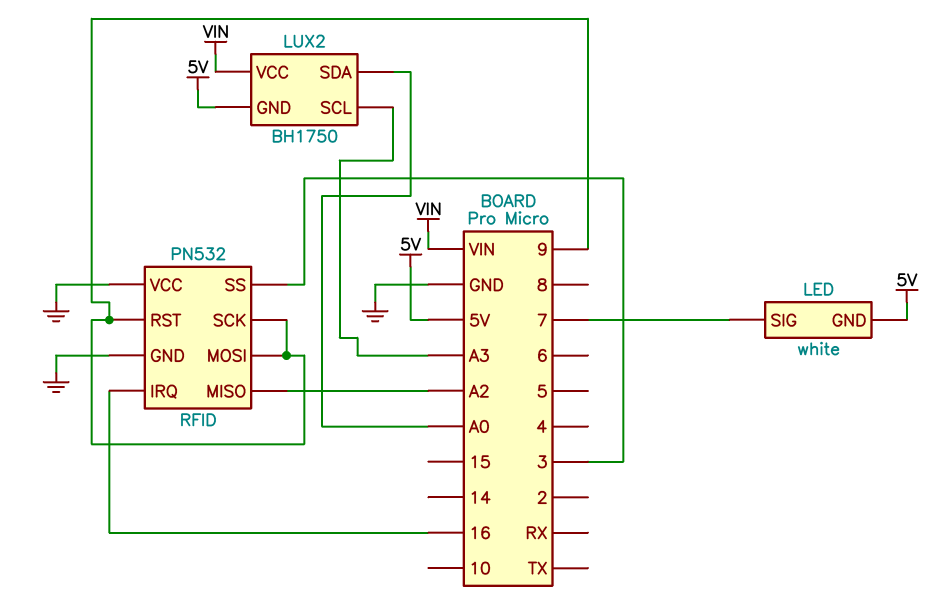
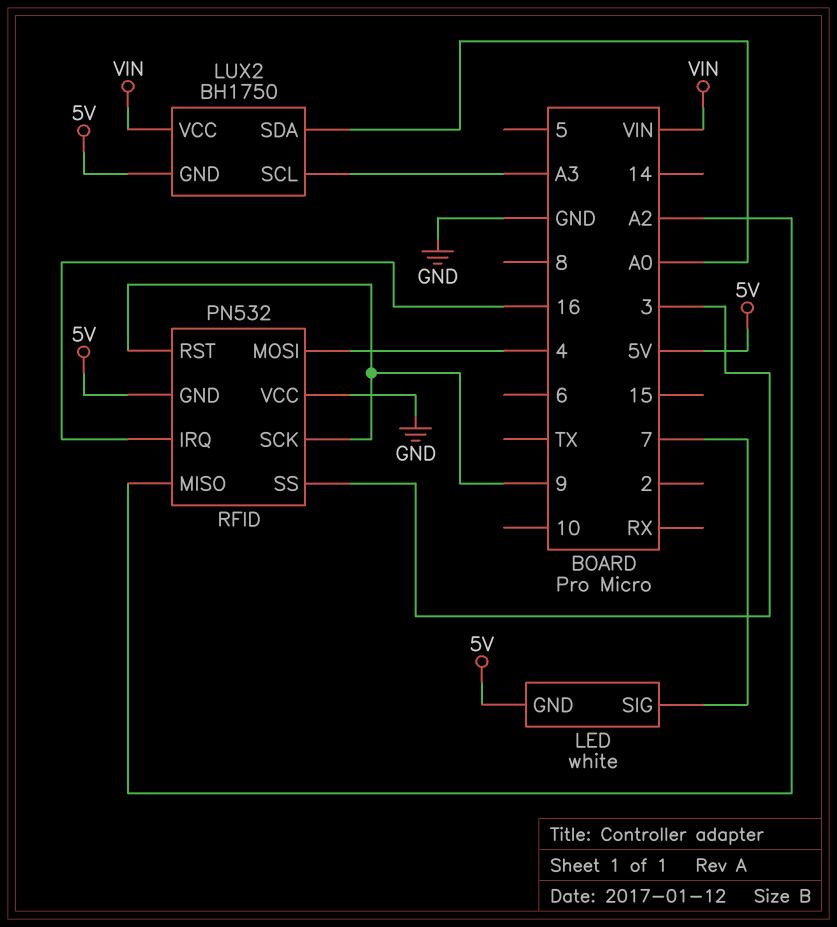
RFID pin GND: GND -> 5V
RFID pin MOSI: 9 -> 4

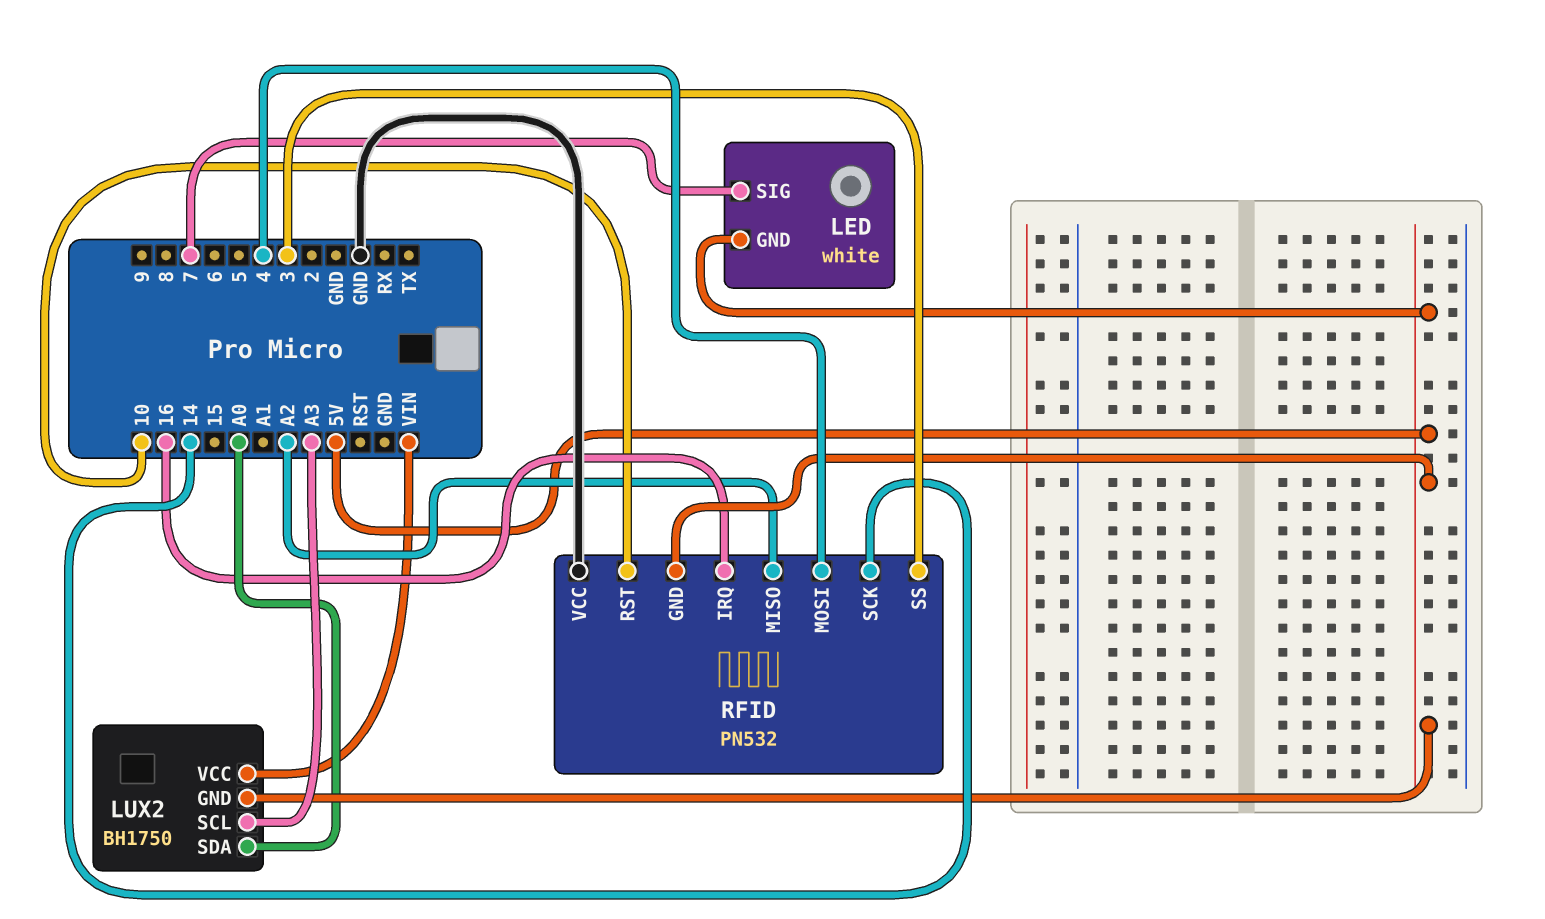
RFID pin RST: 9 -> 10
RFID pin SCK: 9 -> 14

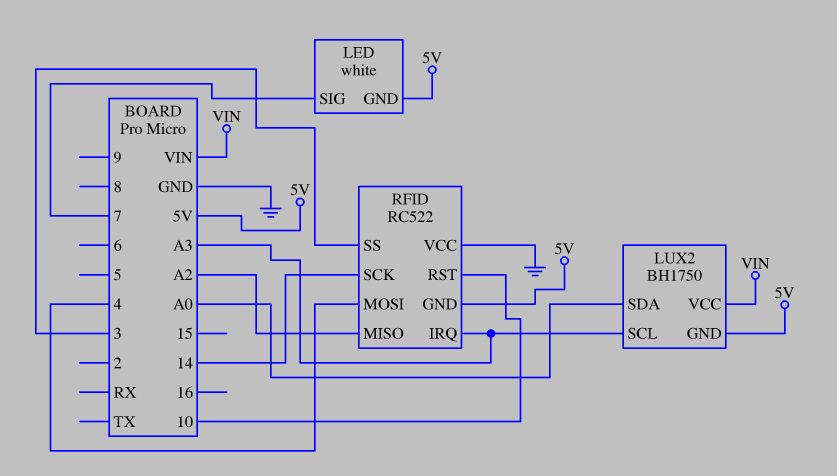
RFID: PN532 -> RC522
RFID pin IRQ: 16 -> A3

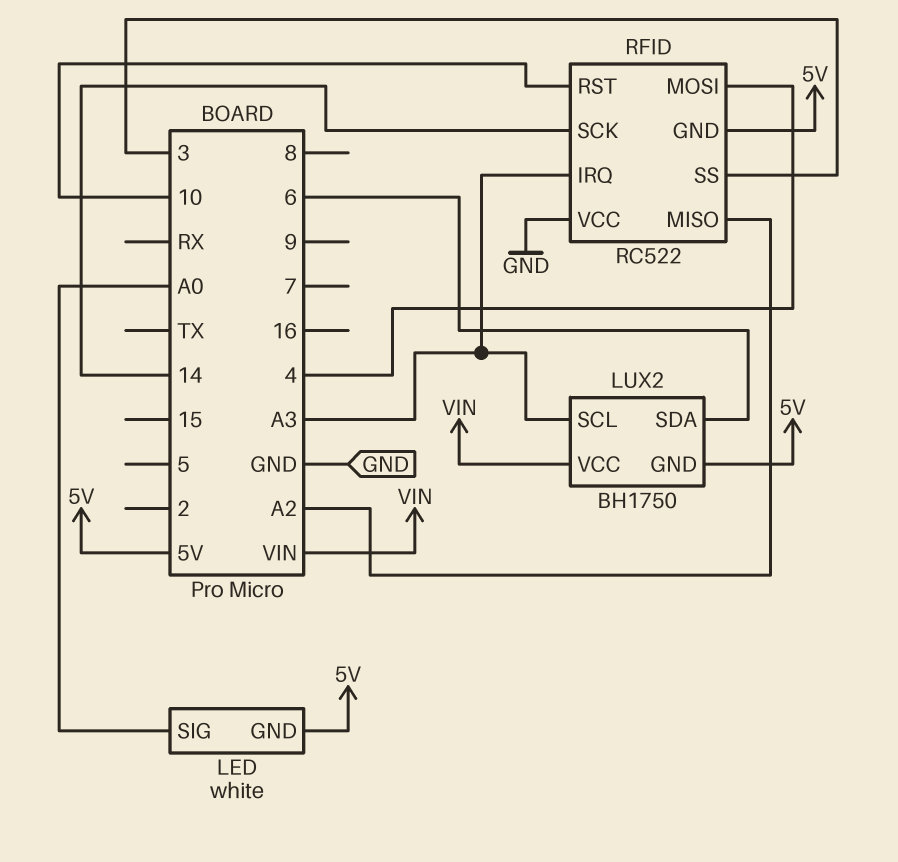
LED pin SIG: 7 -> A0
LUX2 pin SDA: A0 -> 6

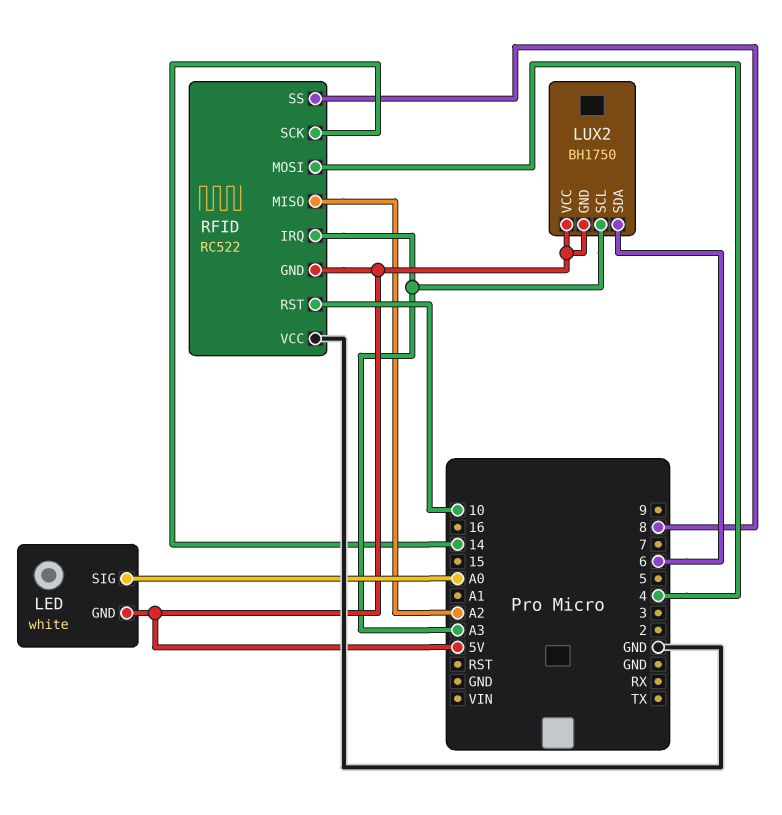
LUX2 pin VCC: VIN -> 5V
RFID pin SS: 3 -> 8

